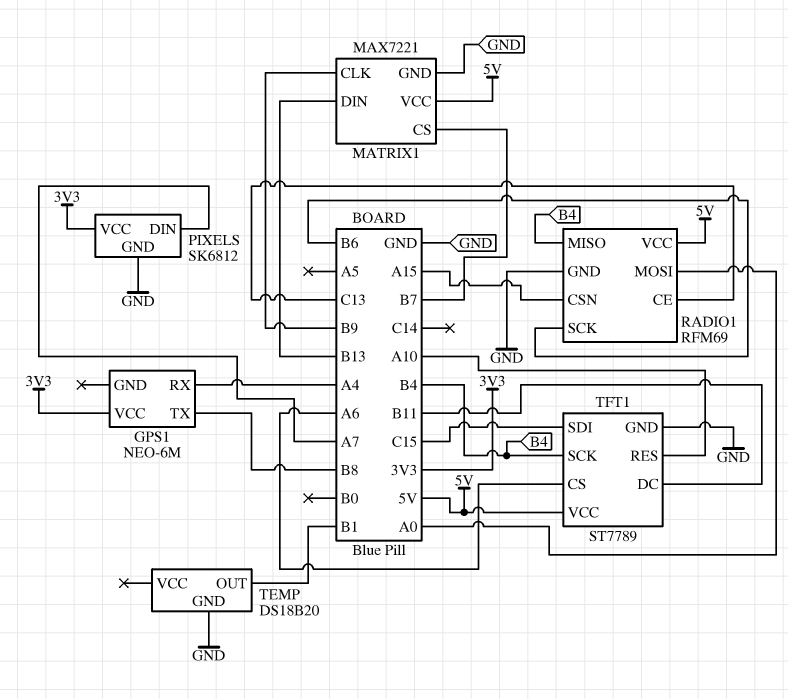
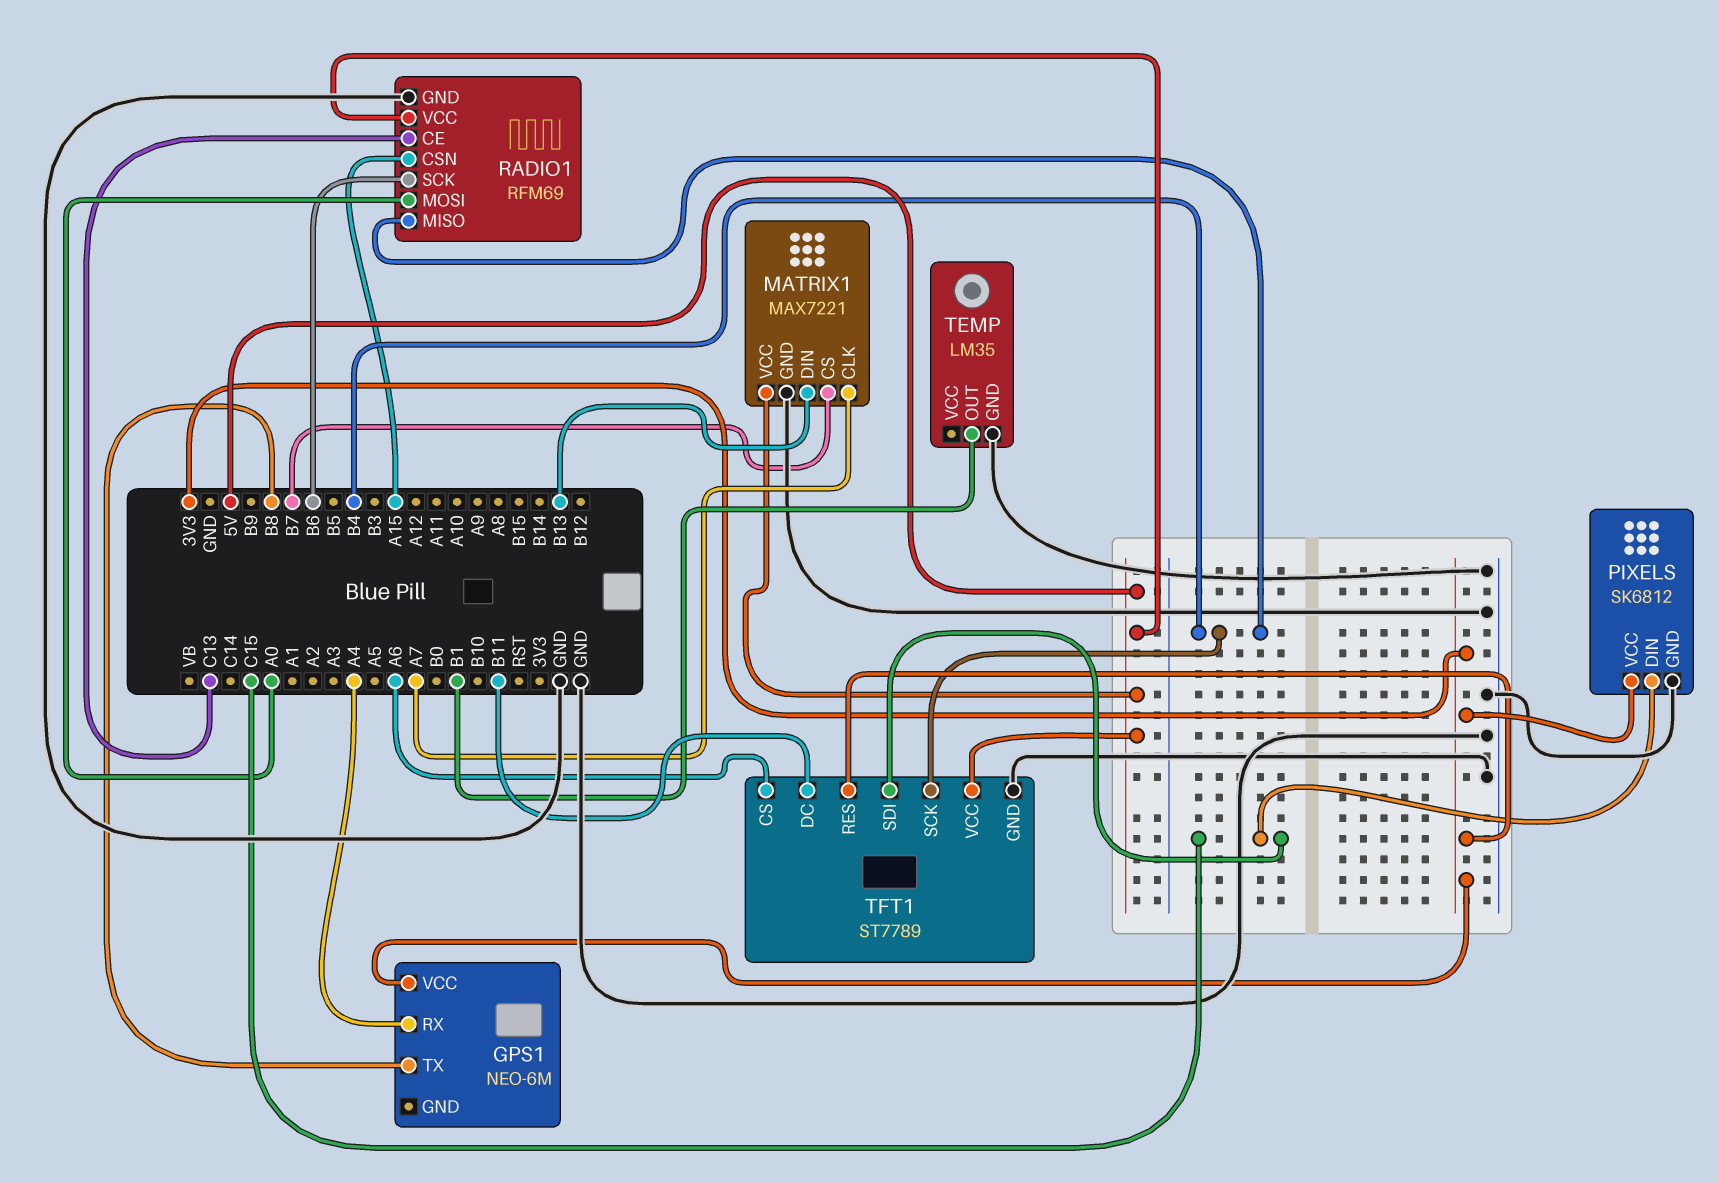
MATRIX1 pin CLK: B9 -> A7
PIXELS pin DIN: A7 -> C15
TEMP: DS18B20 -> LM35
TFT1 pin RES: A10 -> 3V3

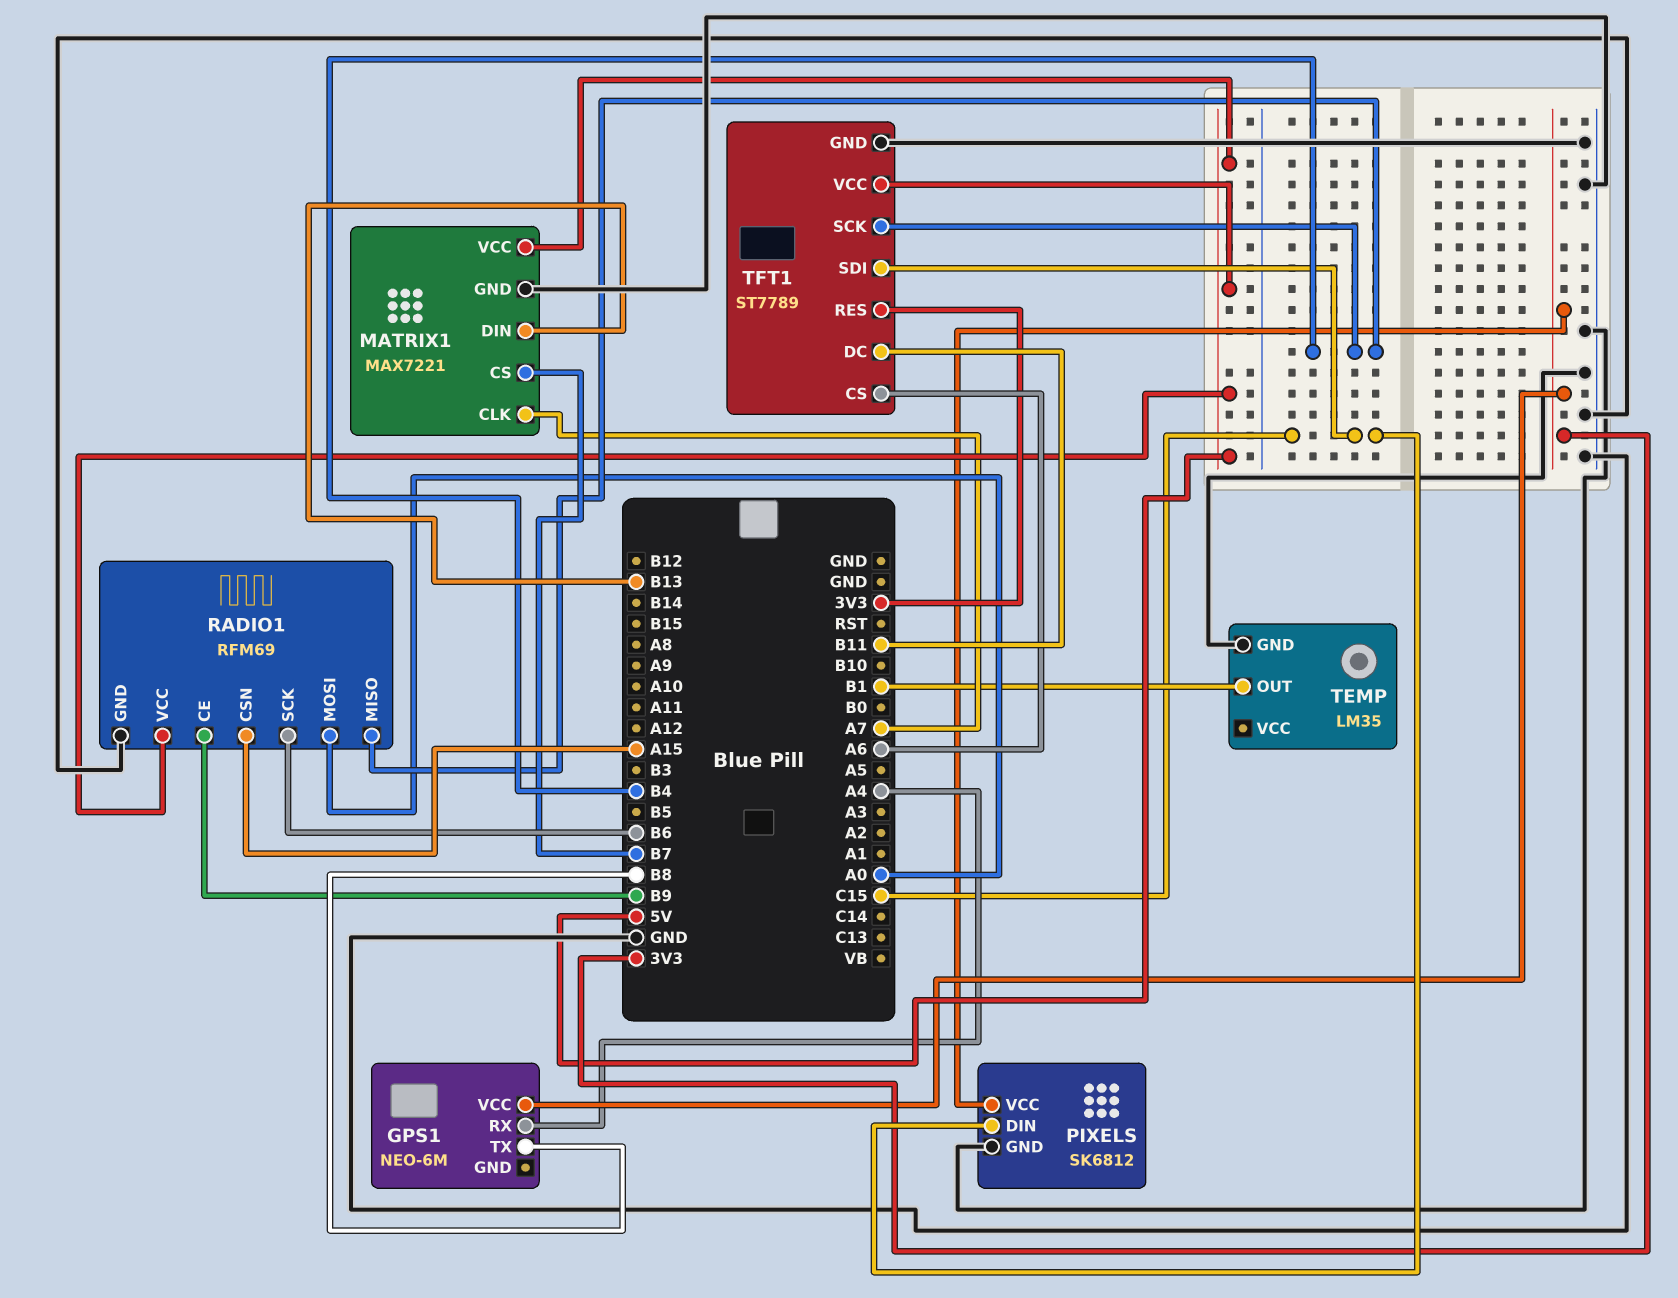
RADIO1 pin CE: C13 -> B9

